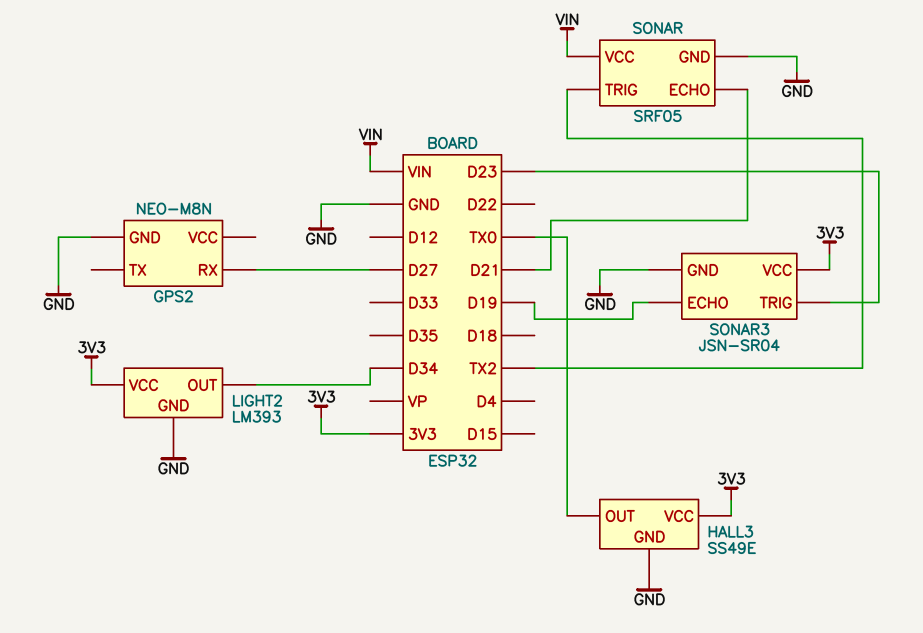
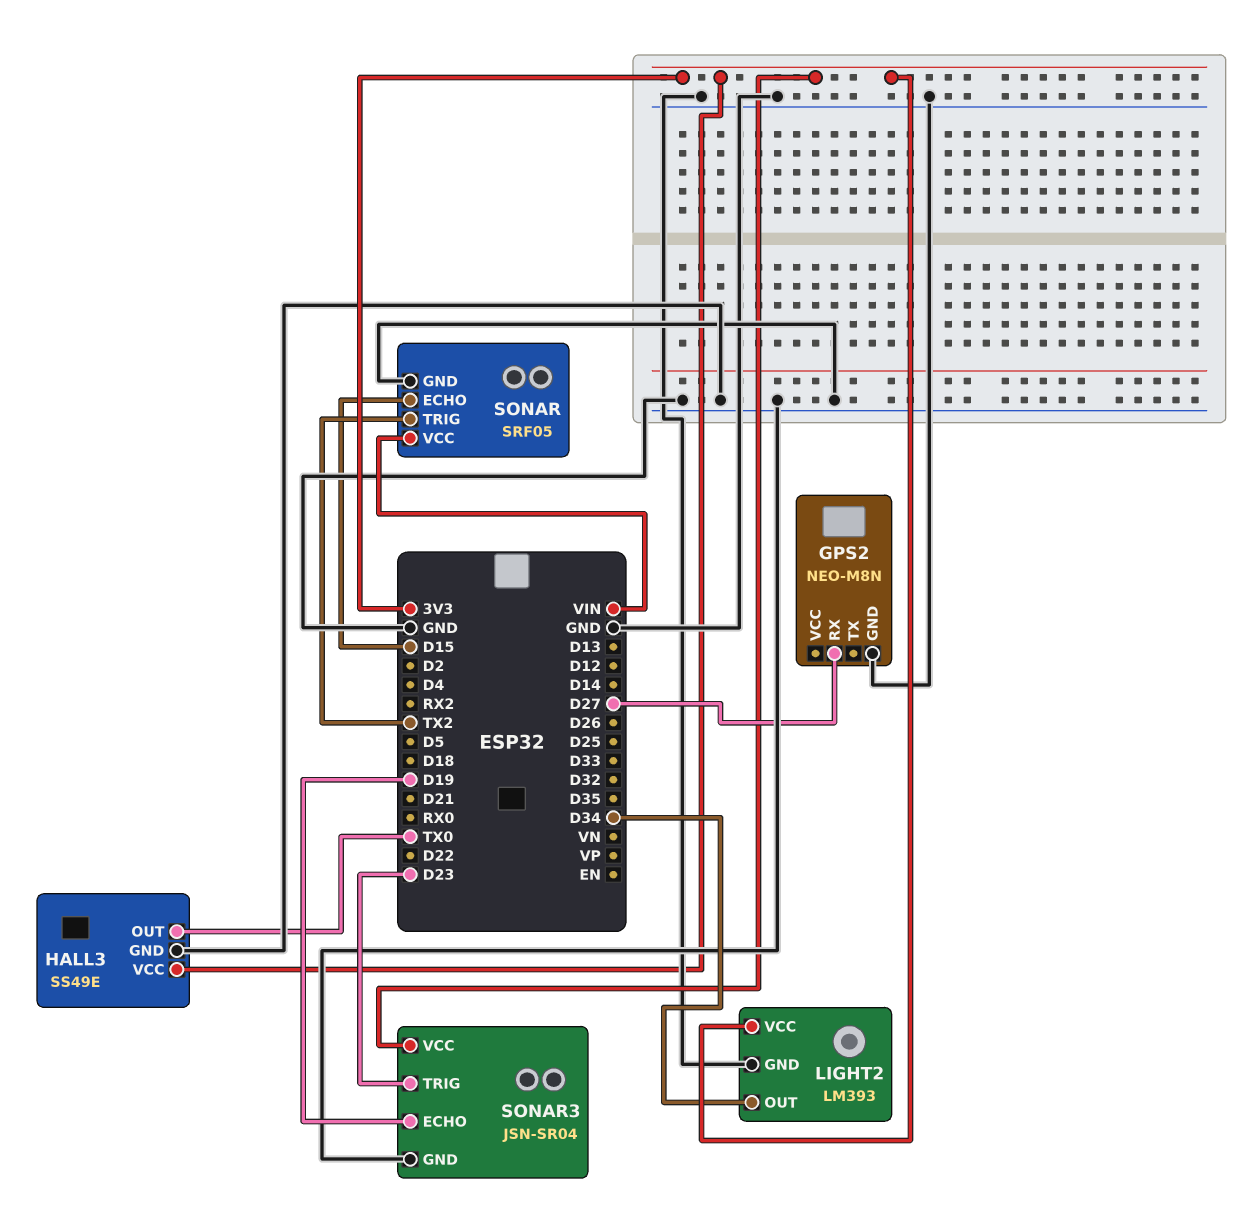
SONAR pin ECHO: D21 -> D15

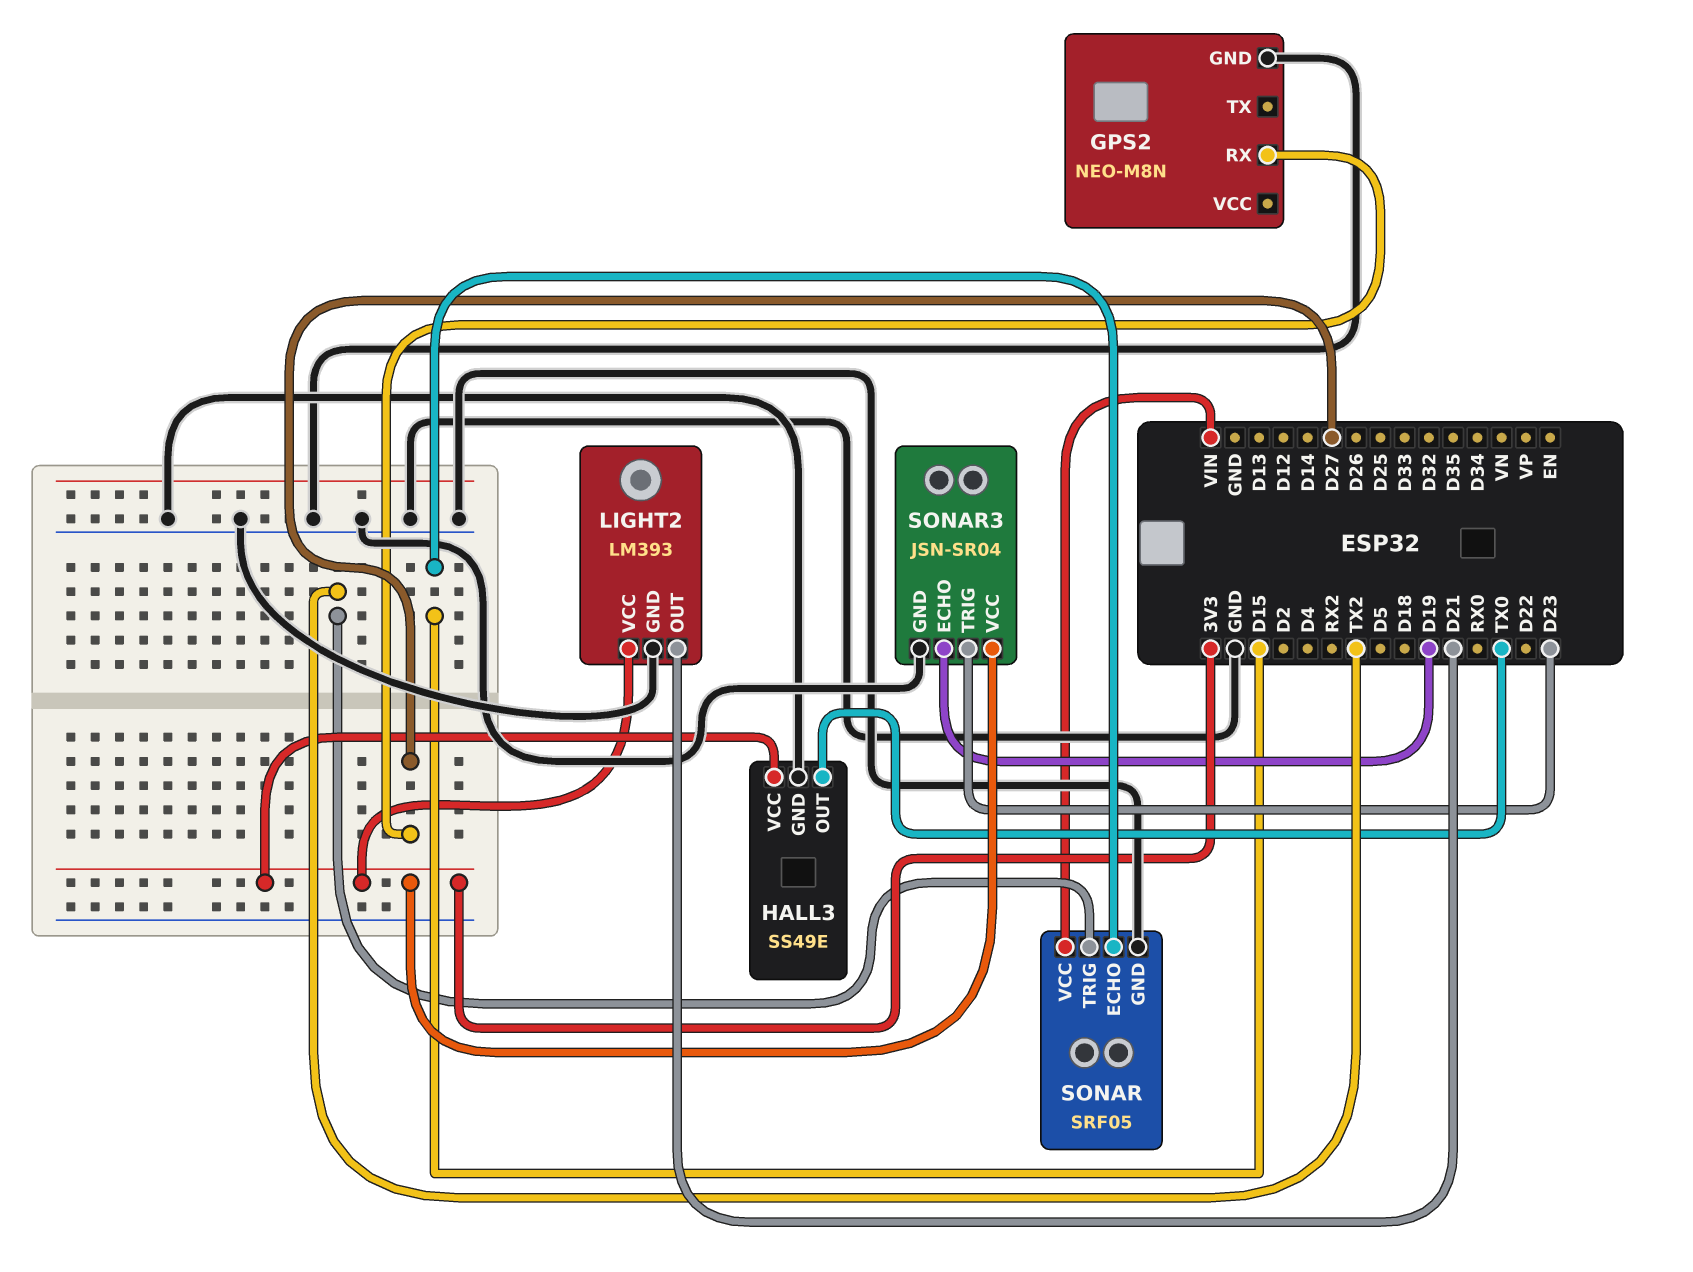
LIGHT2 pin OUT: D34 -> D21

